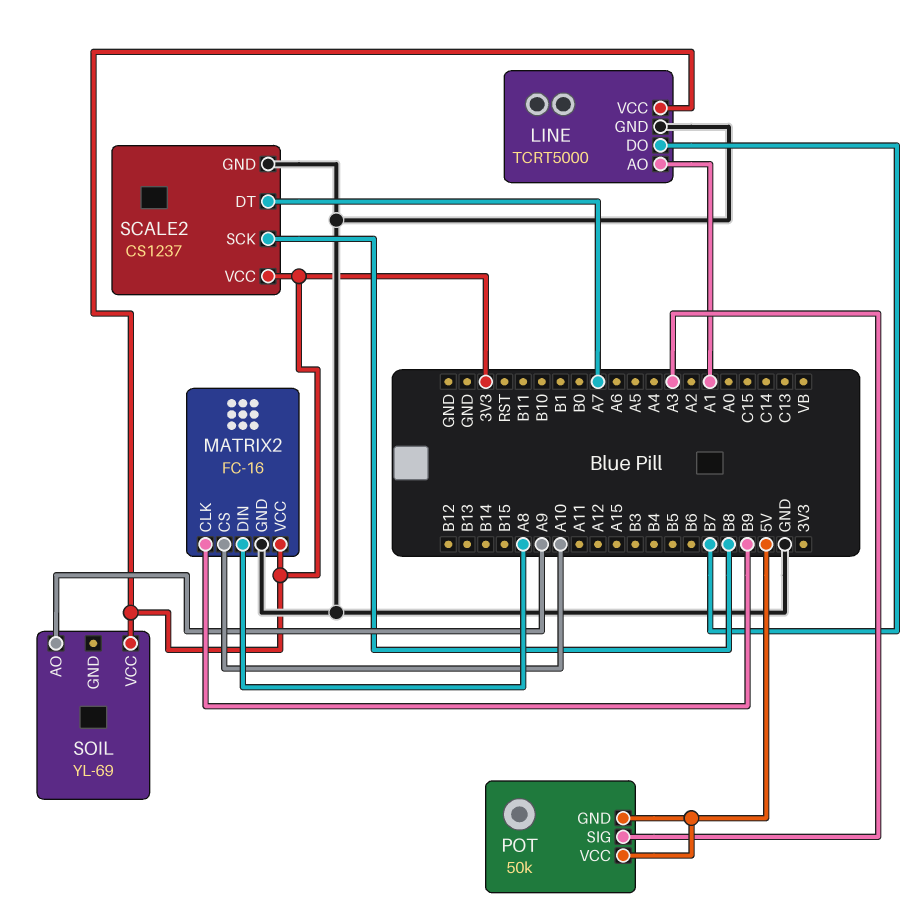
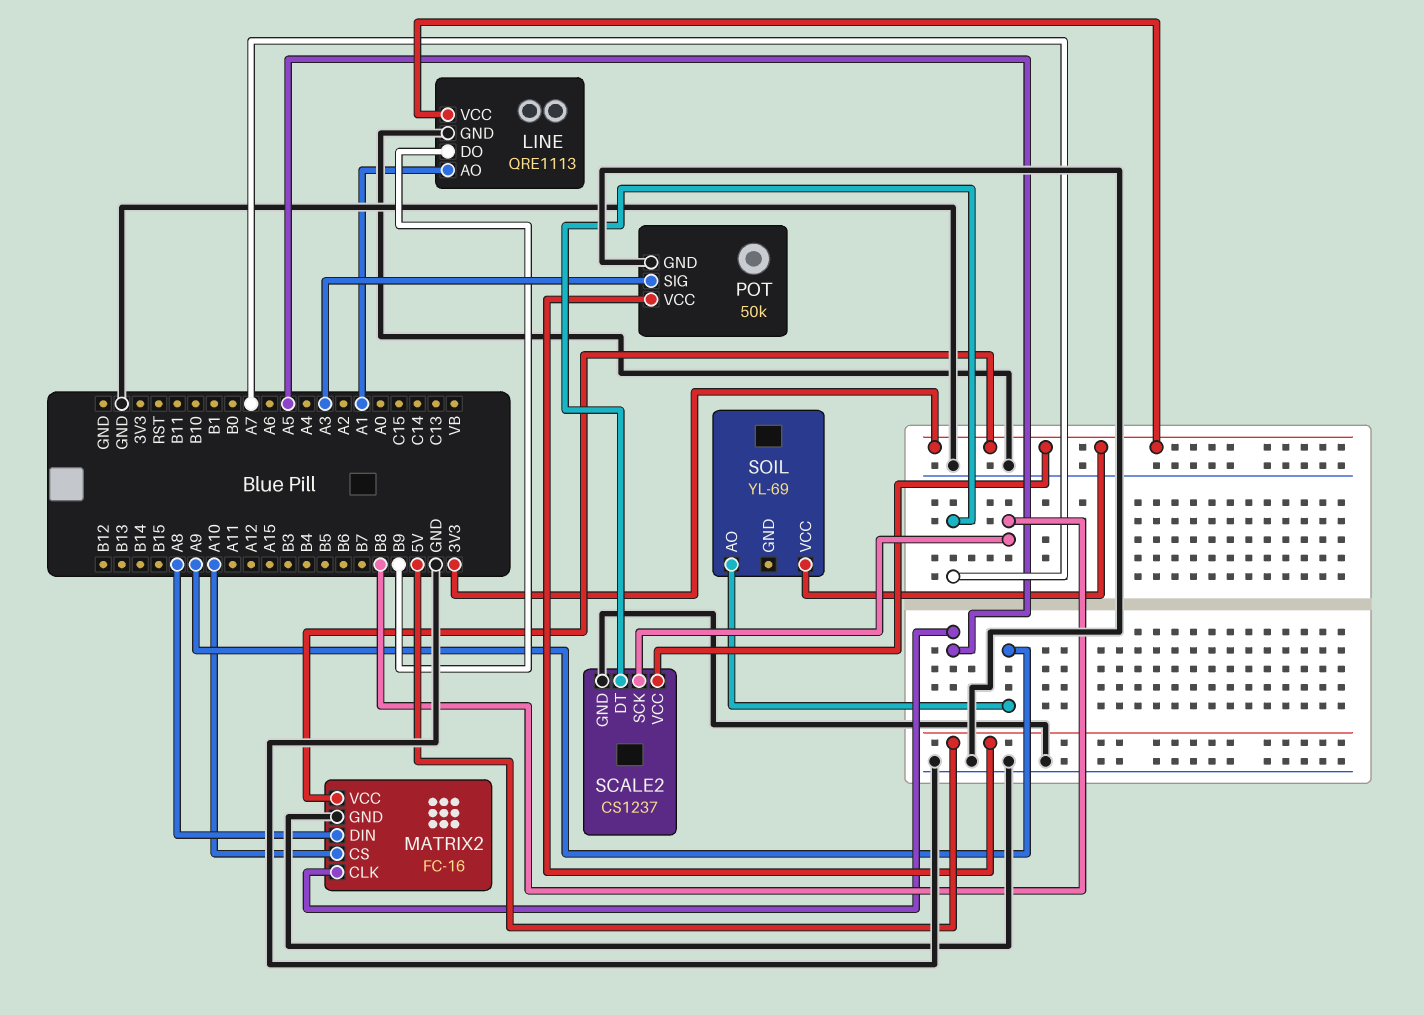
LINE: TCRT5000 -> QRE1113
LINE pin DO: B7 -> B9
MATRIX2 pin CLK: B9 -> A5
POT pin GND: 5V -> GND

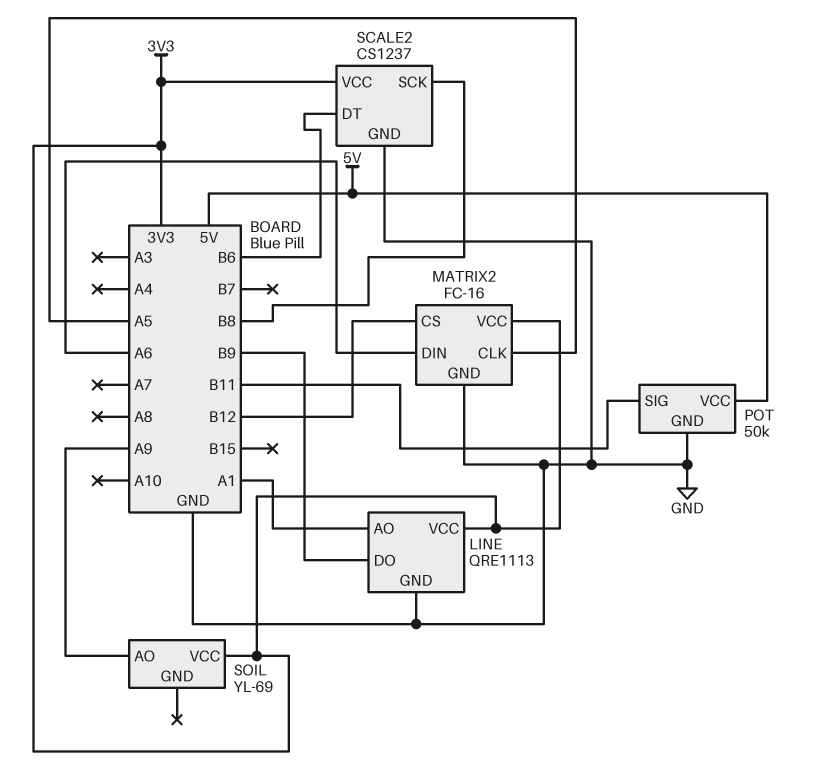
MATRIX2 pin CS: A10 -> B12
MATRIX2 pin DIN: A8 -> A6
POT pin SIG: A3 -> B11
SCALE2 pin DT: A7 -> B6

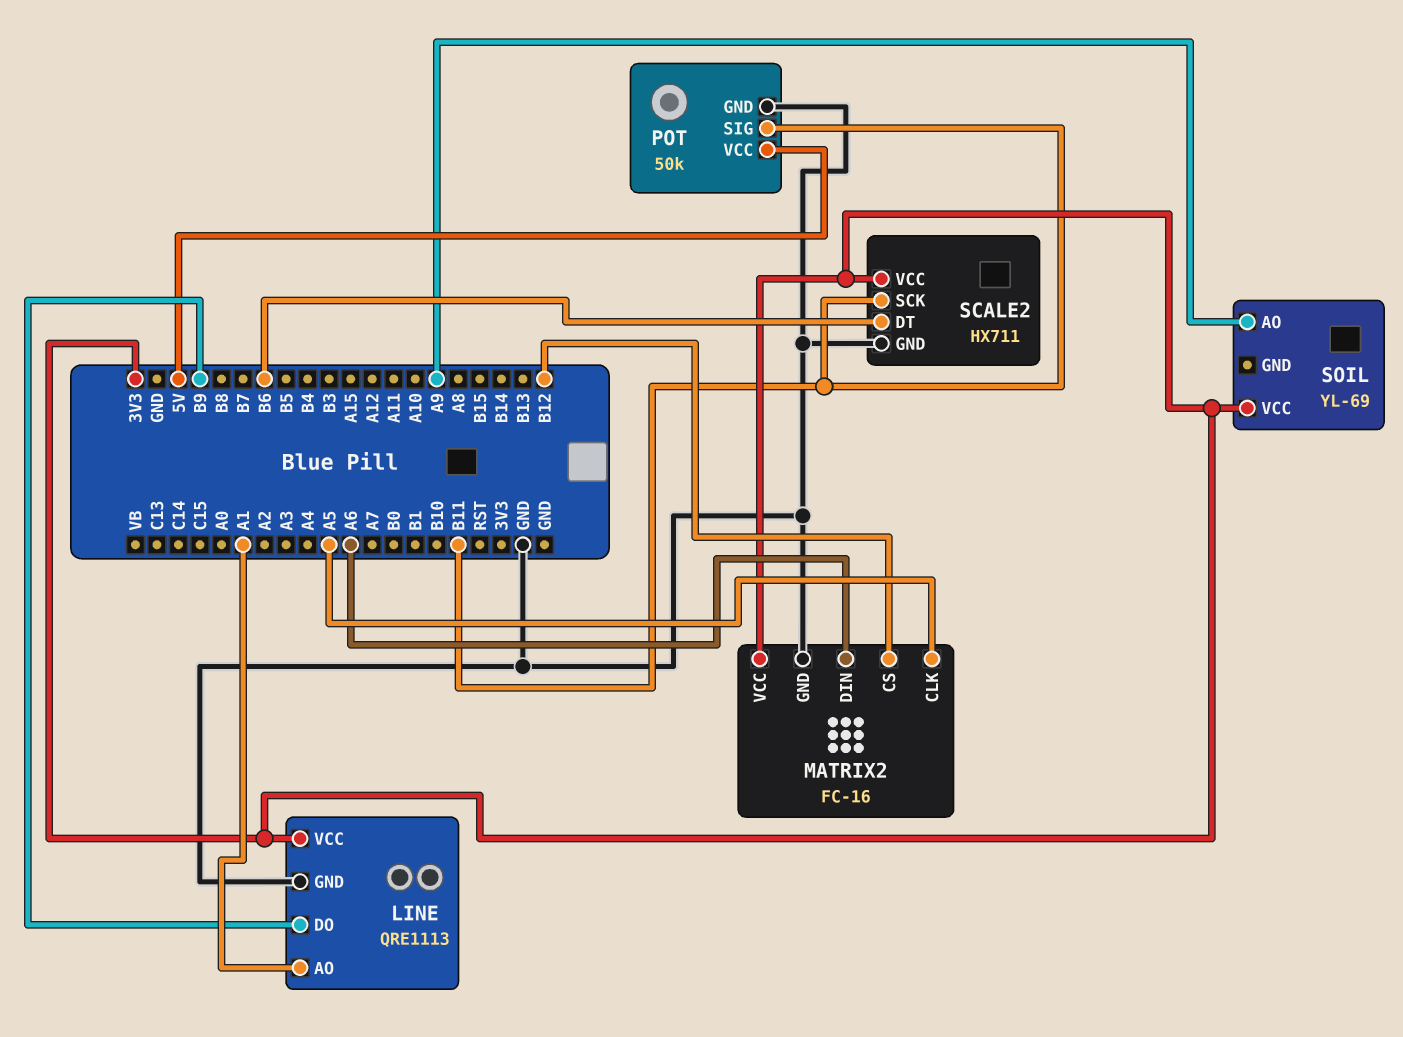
SCALE2: CS1237 -> HX711
SCALE2 pin SCK: B8 -> B11

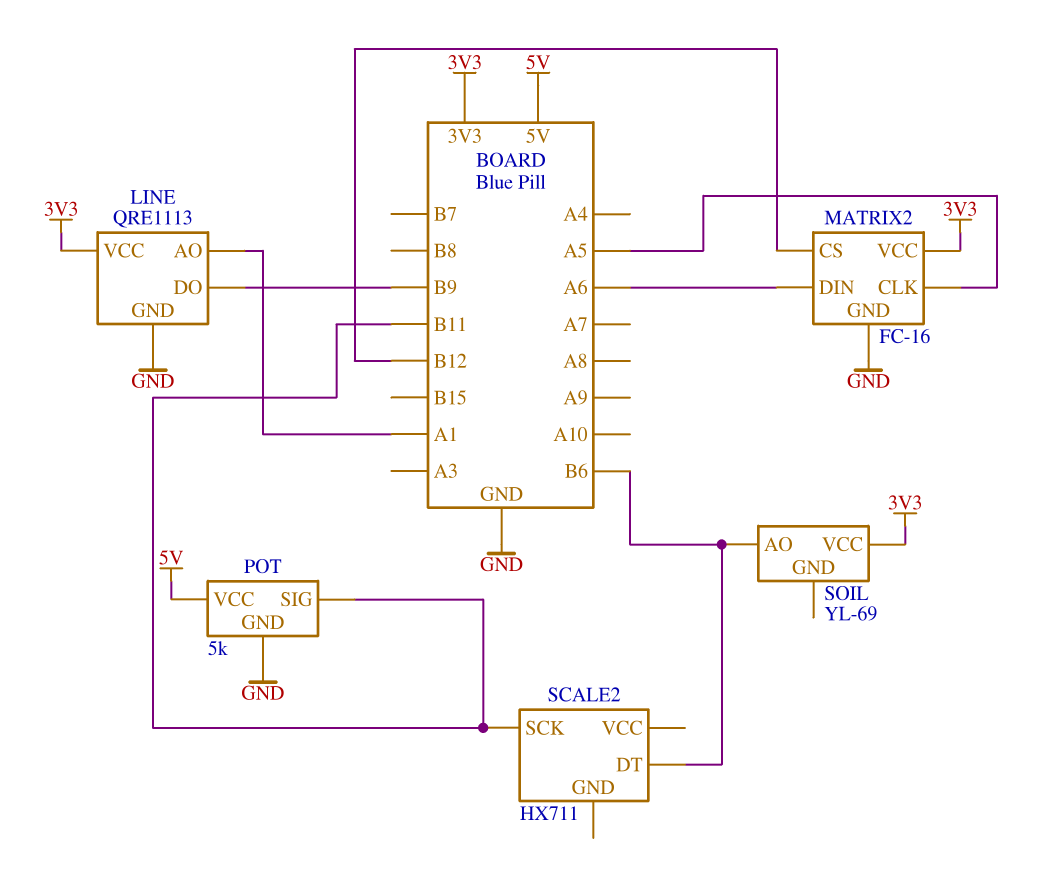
POT: 50k -> 5k
SCALE2 pin GND: GND -> none
SCALE2 pin VCC: 3V3 -> none
SOIL pin AO: A9 -> B6

